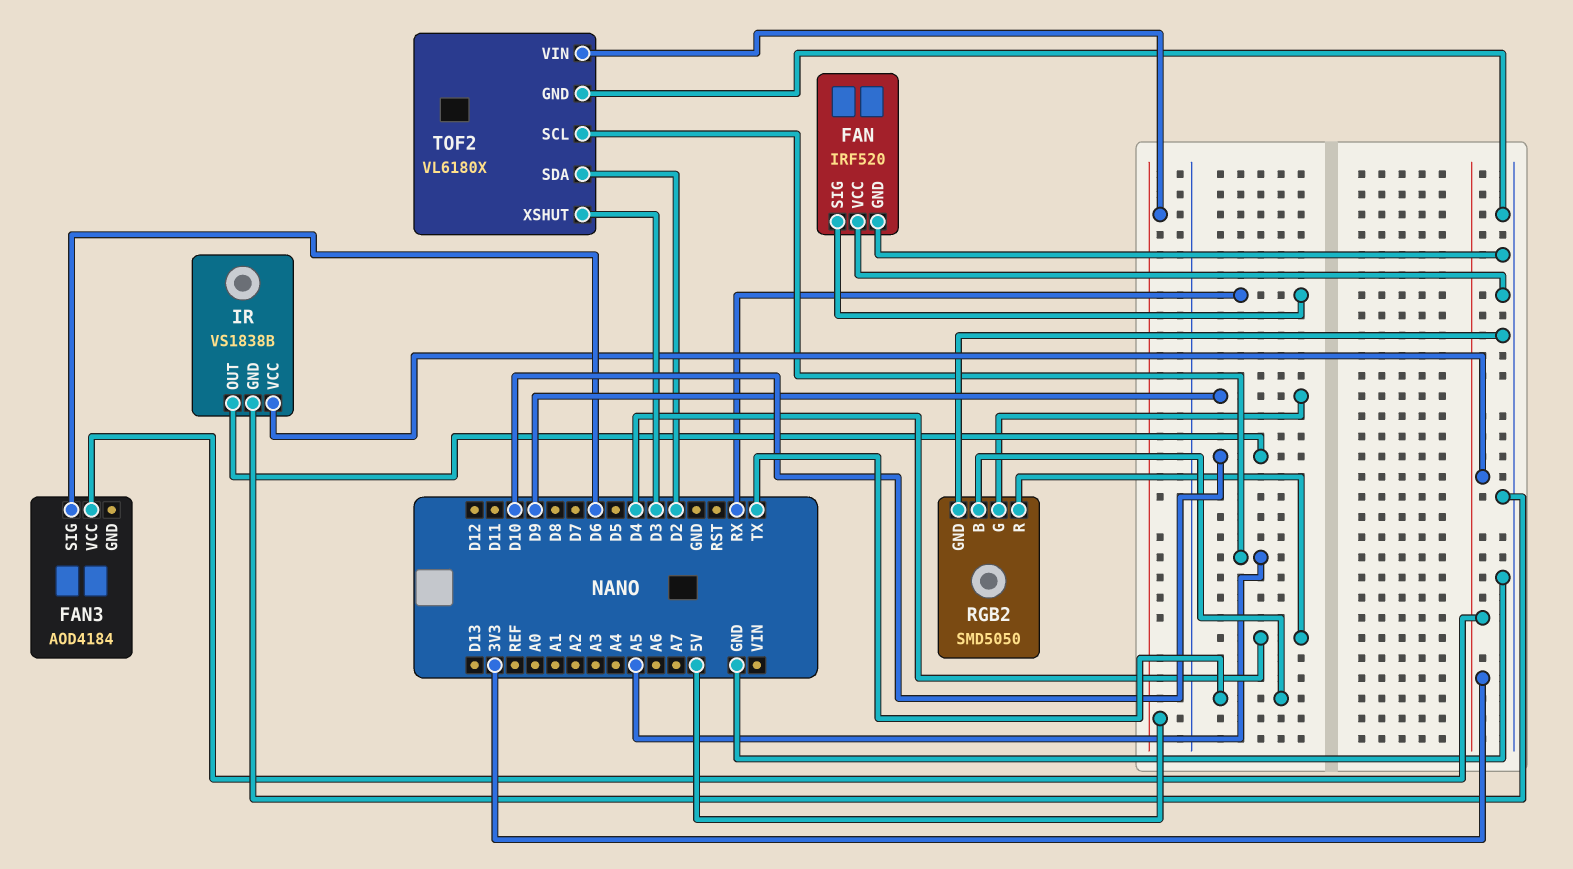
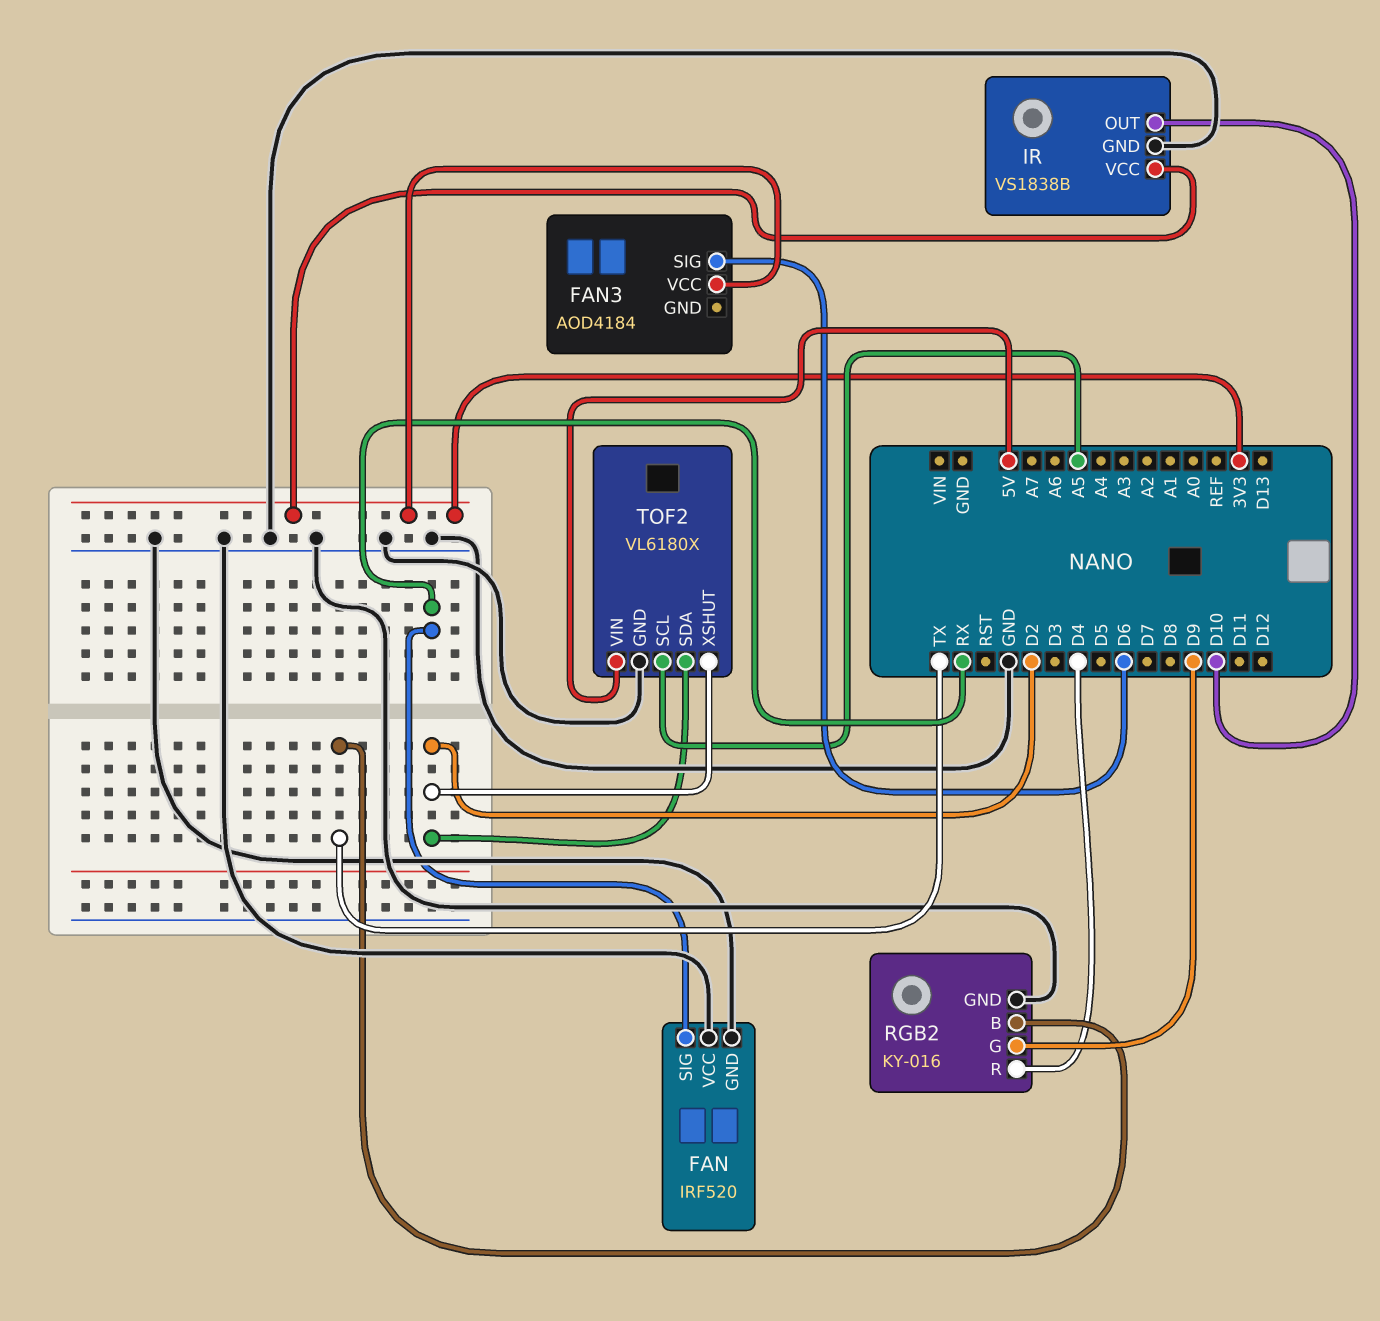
RGB2: SMD5050 -> KY-016
TOF2 pin XSHUT: D3 -> D2

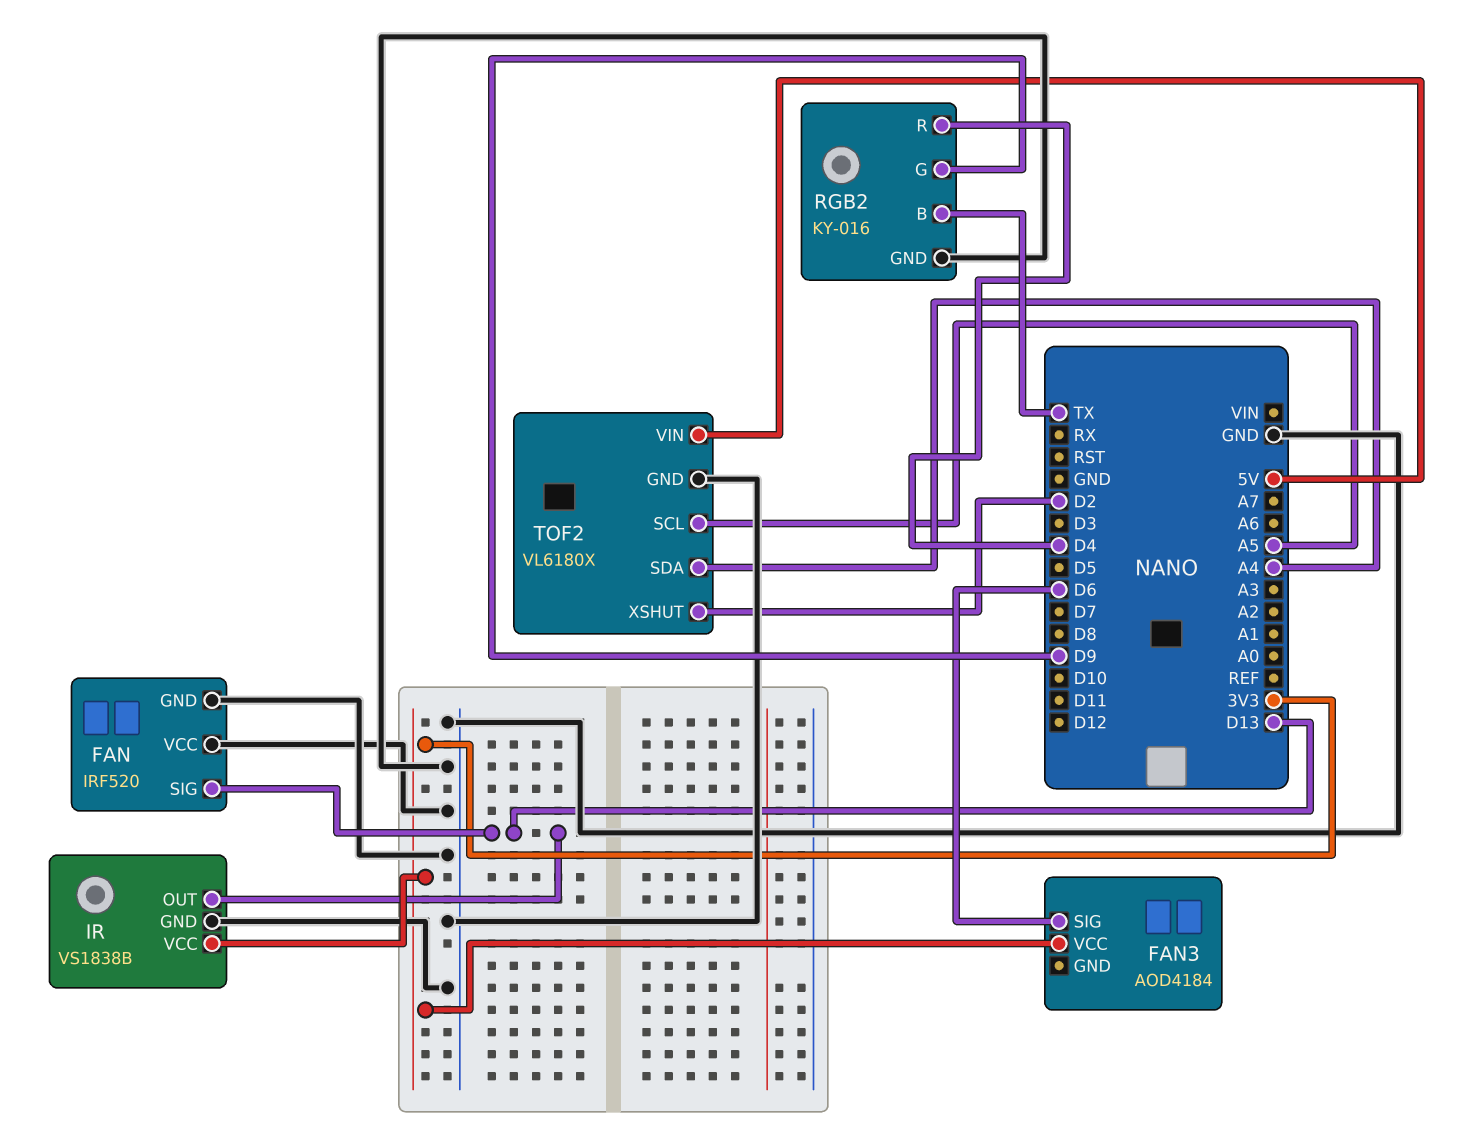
FAN pin SIG: RX -> D13
IR pin OUT: D10 -> D13
TOF2 pin SDA: D2 -> A4

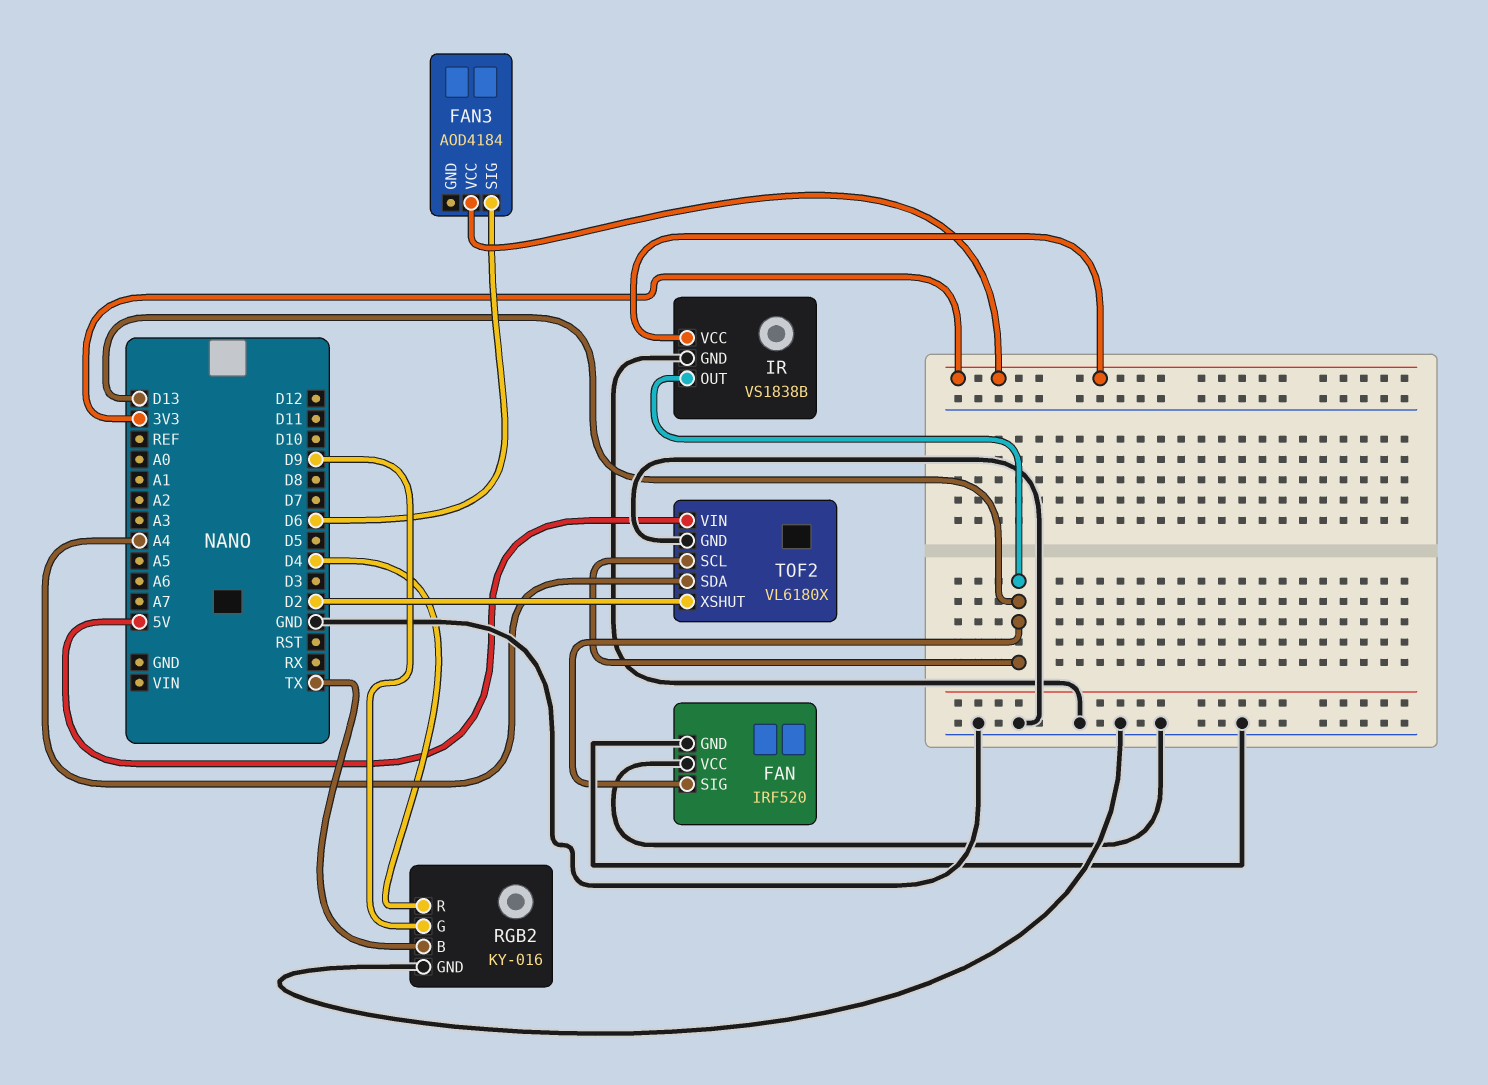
TOF2 pin SCL: A5 -> D13

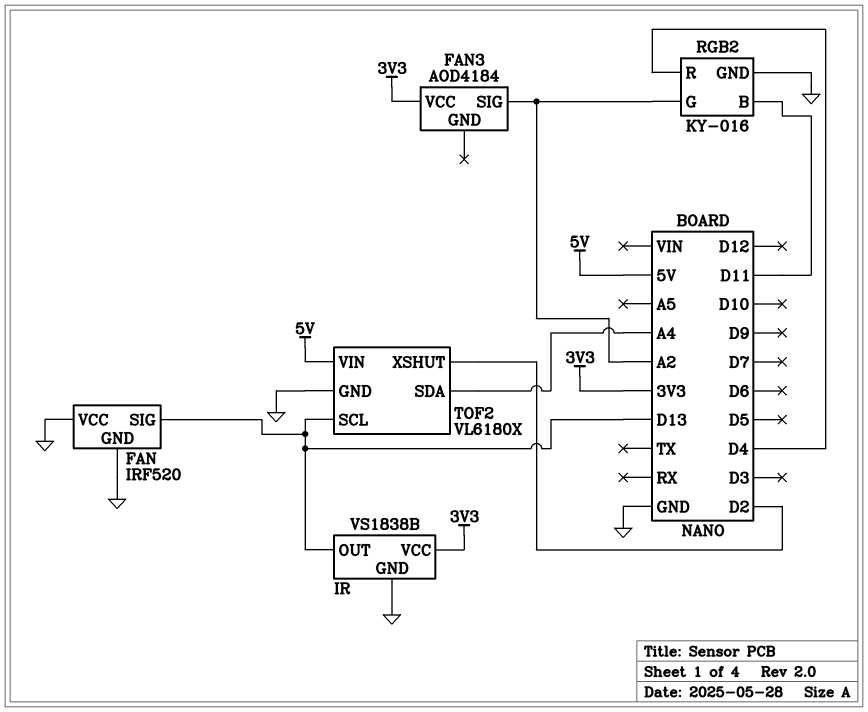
FAN3 pin SIG: D6 -> A2
RGB2 pin B: TX -> D11
RGB2 pin G: D9 -> A2

